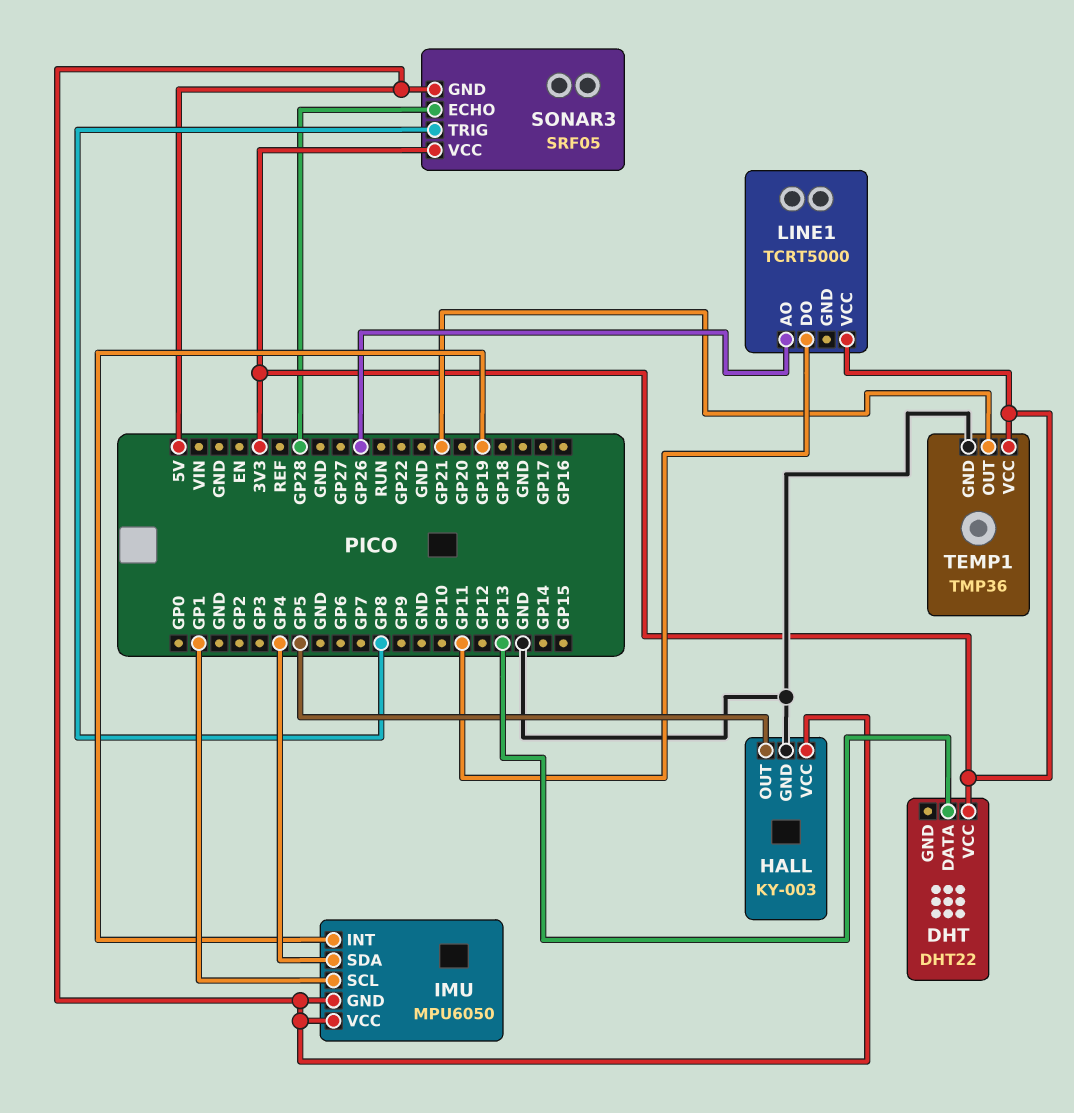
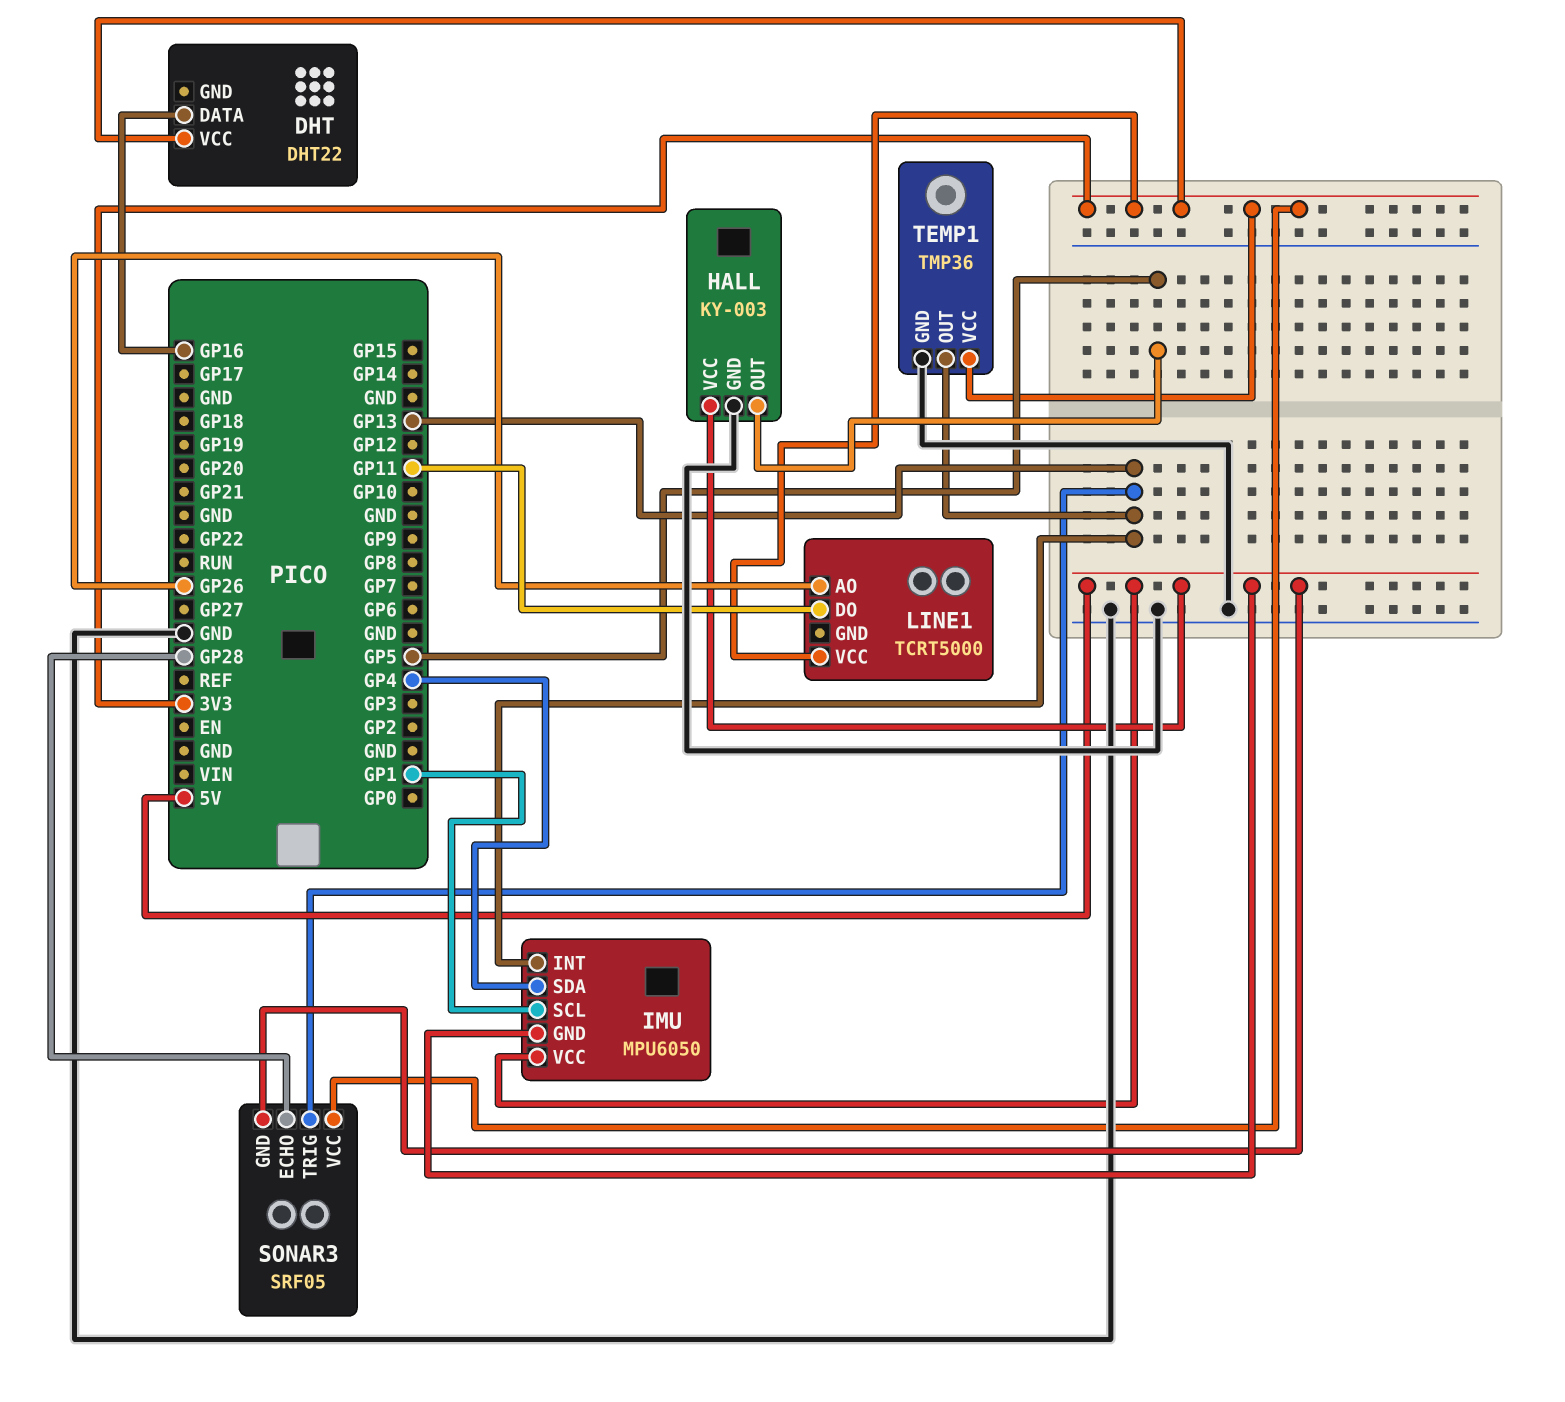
DHT pin DATA: GP13 -> GP16
IMU pin INT: GP19 -> GP13
SONAR3 pin TRIG: GP8 -> GP13
TEMP1 pin OUT: GP21 -> GP13

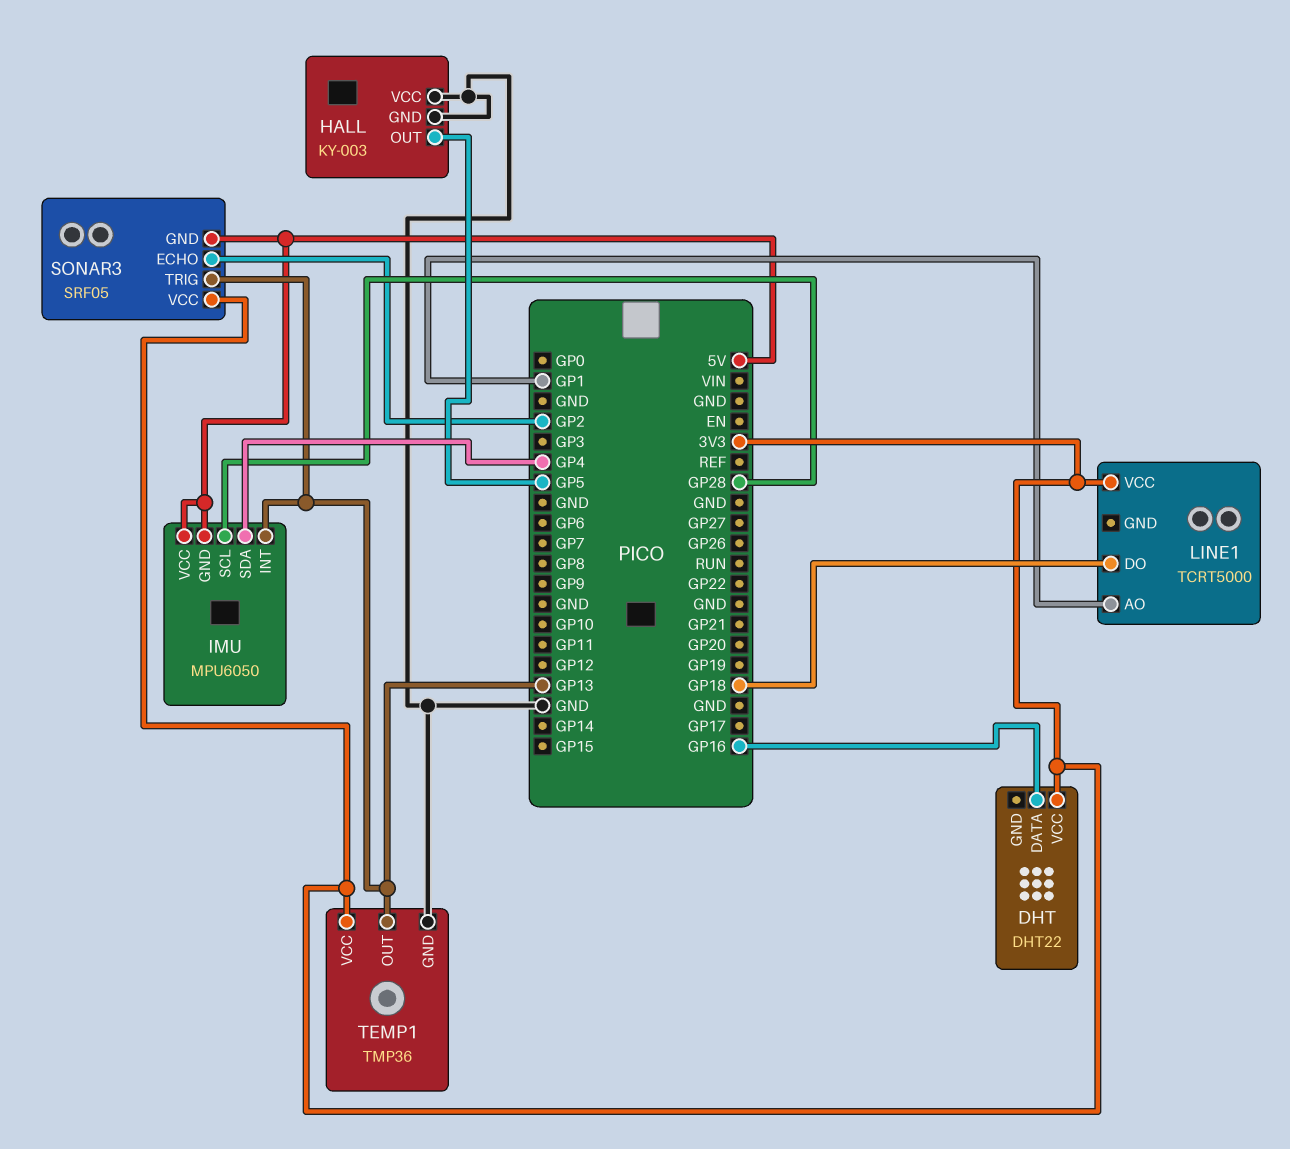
HALL pin VCC: 5V -> GND
IMU pin SCL: GP1 -> GP28
LINE1 pin AO: GP26 -> GP1
LINE1 pin DO: GP11 -> GP18
SONAR3 pin ECHO: GP28 -> GP2

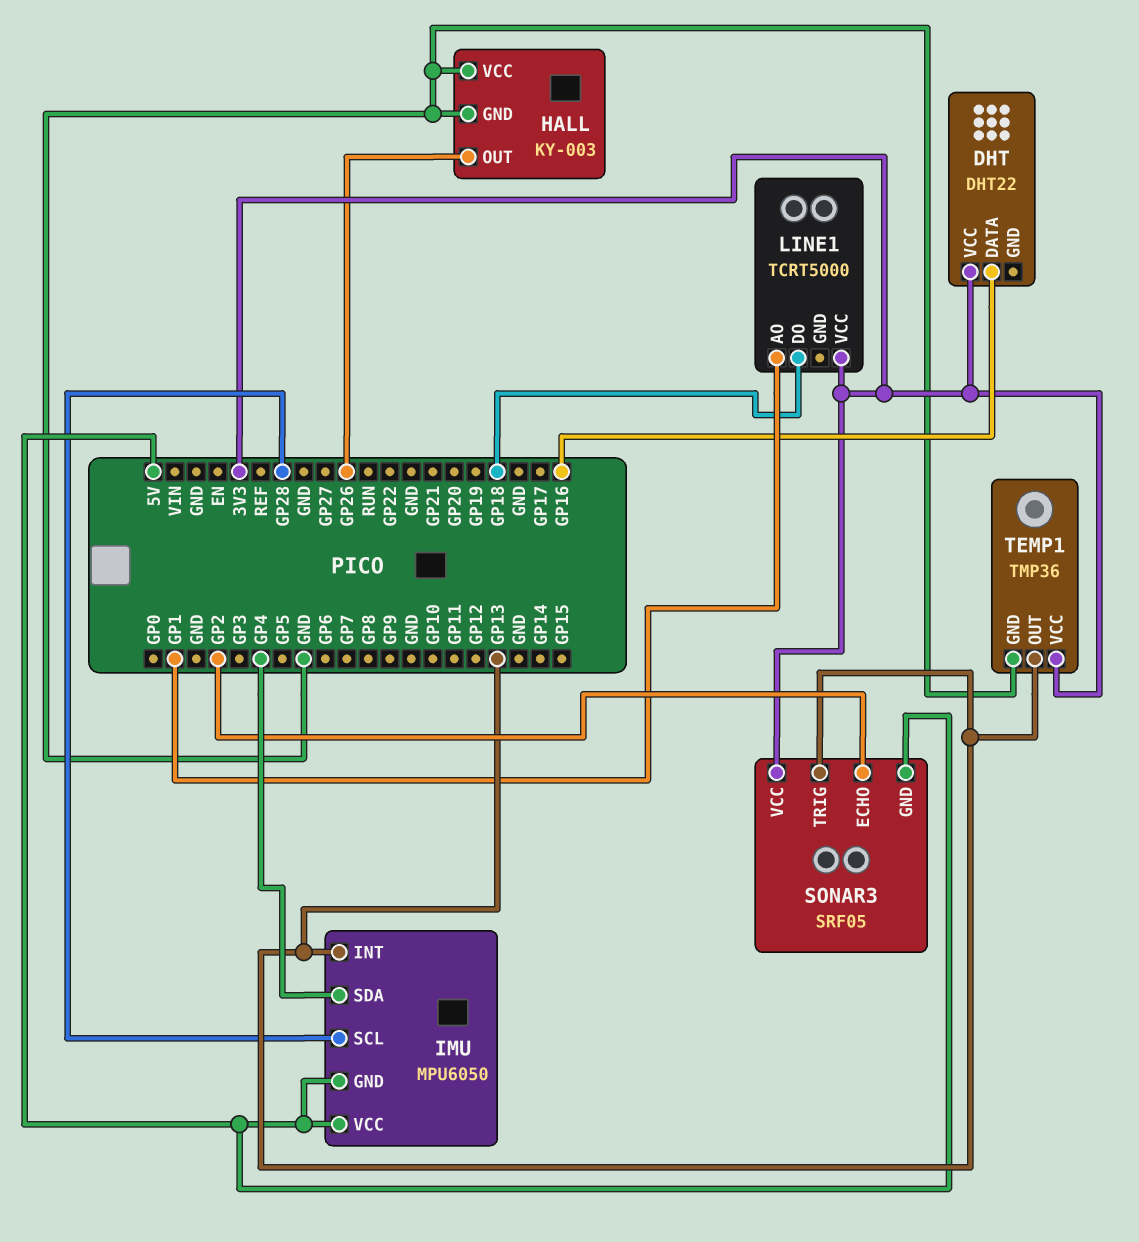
HALL pin OUT: GP5 -> GP26

